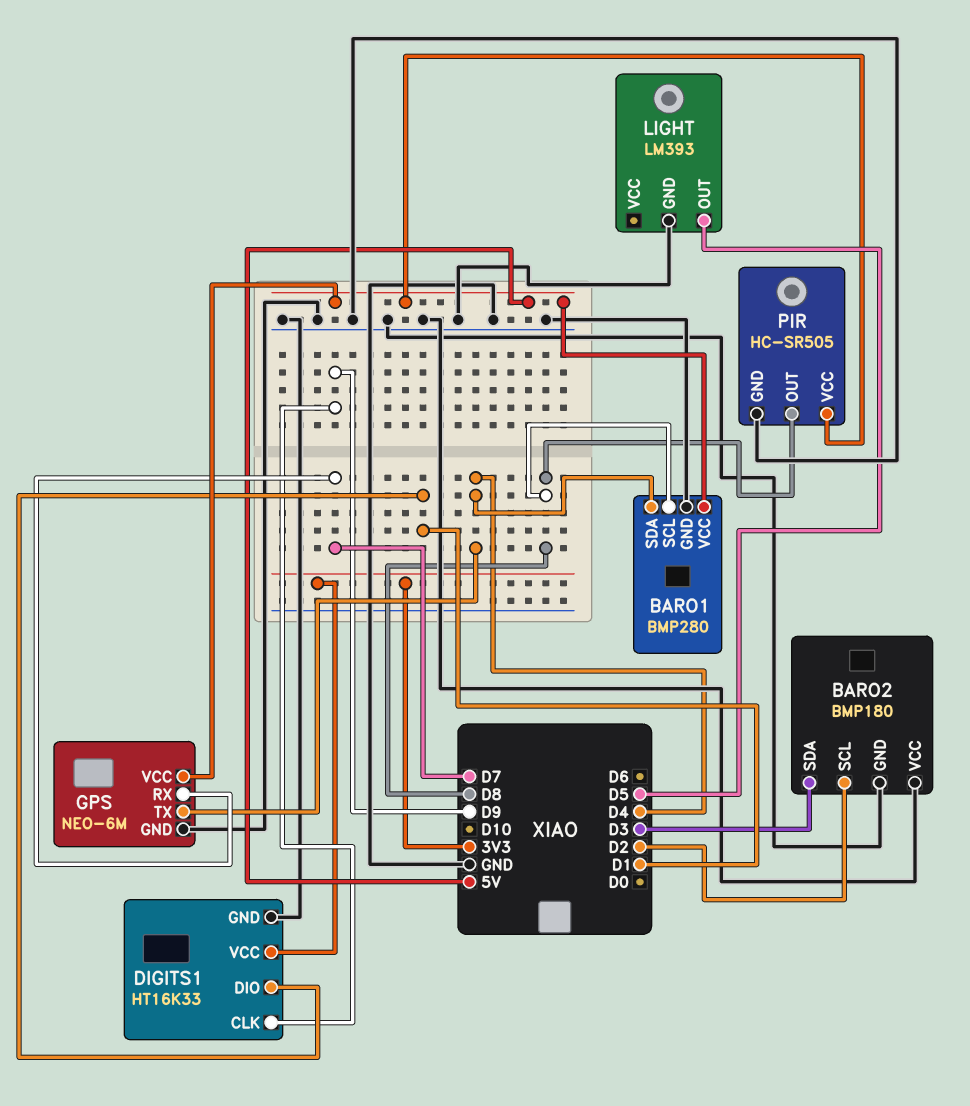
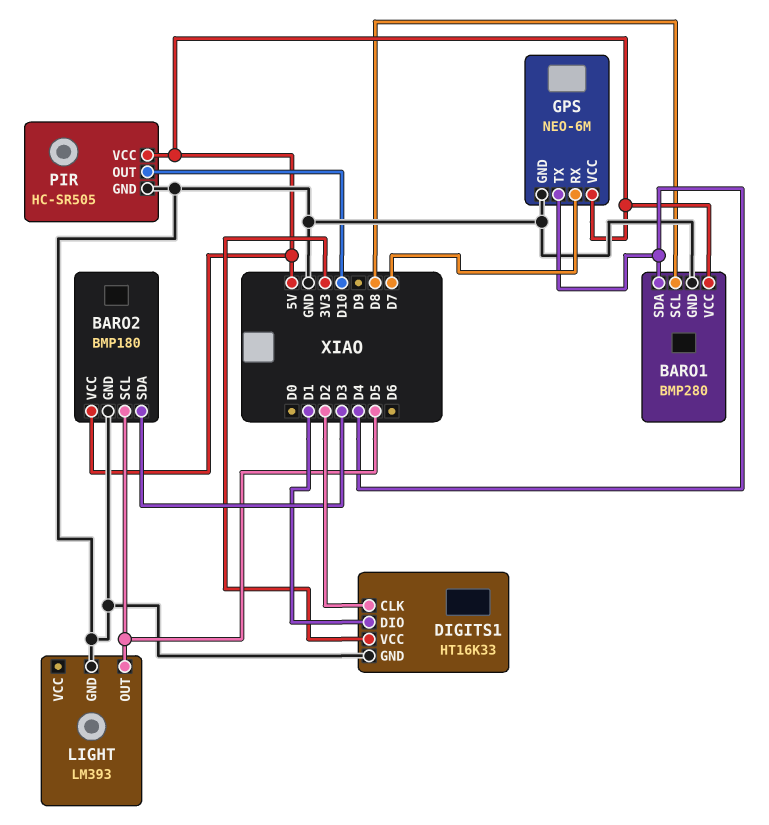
BARO2 pin SCL: D2 -> D5
BARO2 pin VCC: GND -> 5V
DIGITS1 pin CLK: D9 -> D2
PIR pin OUT: D8 -> D10

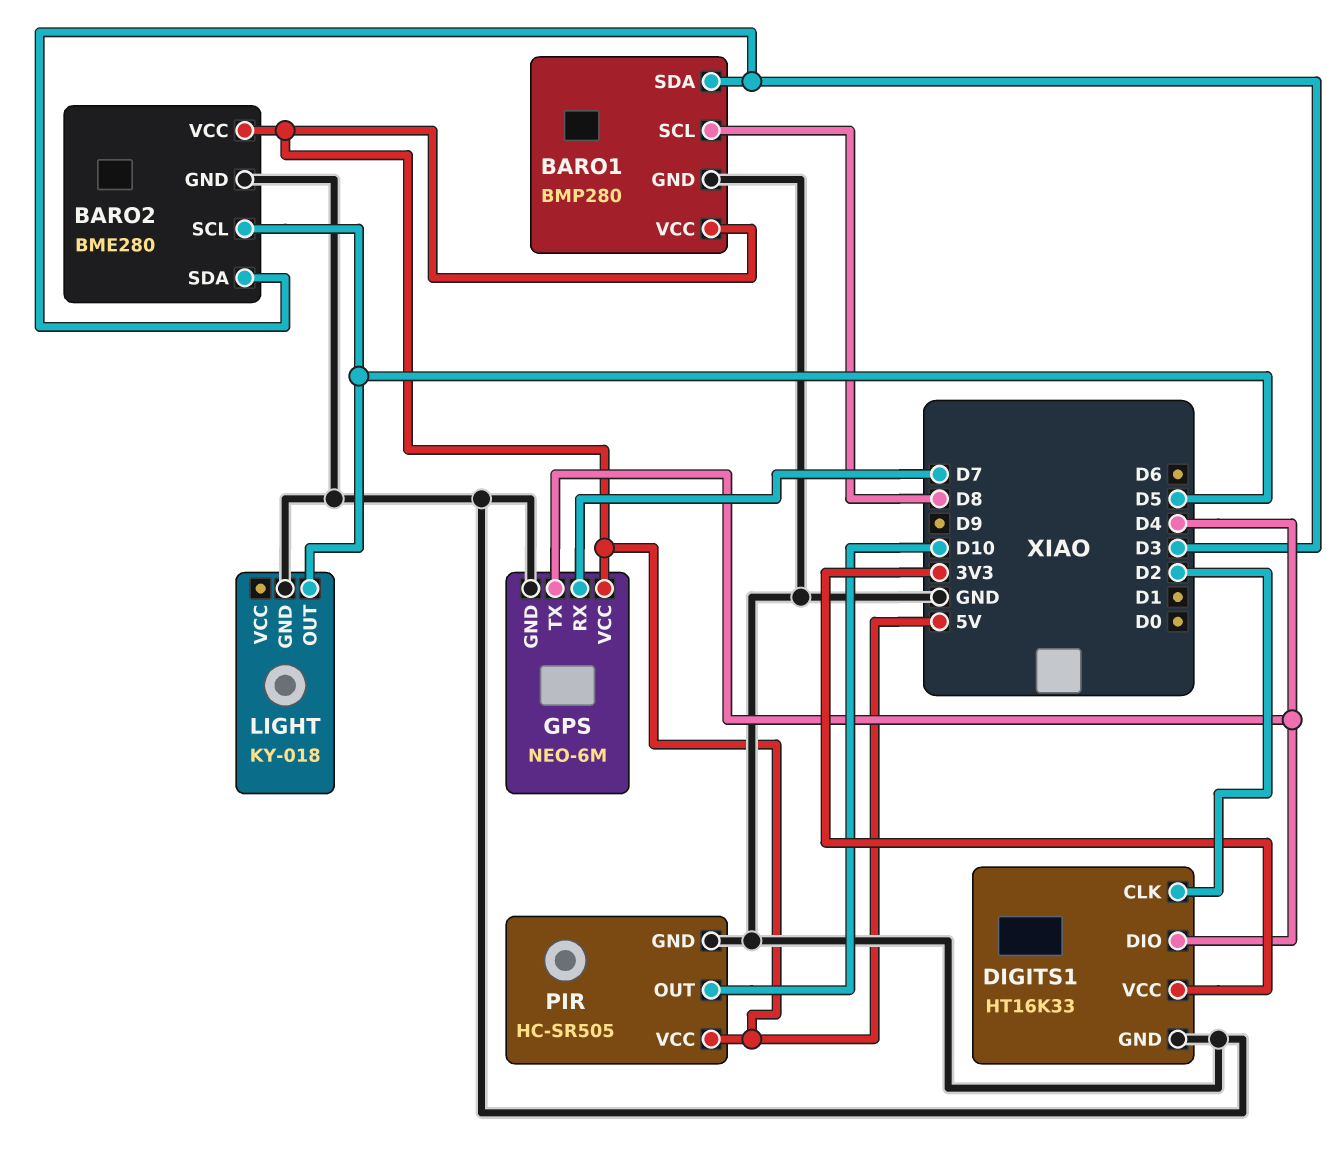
BARO1 pin SDA: D4 -> D3
BARO2: BMP180 -> BME280
DIGITS1 pin DIO: D1 -> D4
LIGHT: LM393 -> KY-018

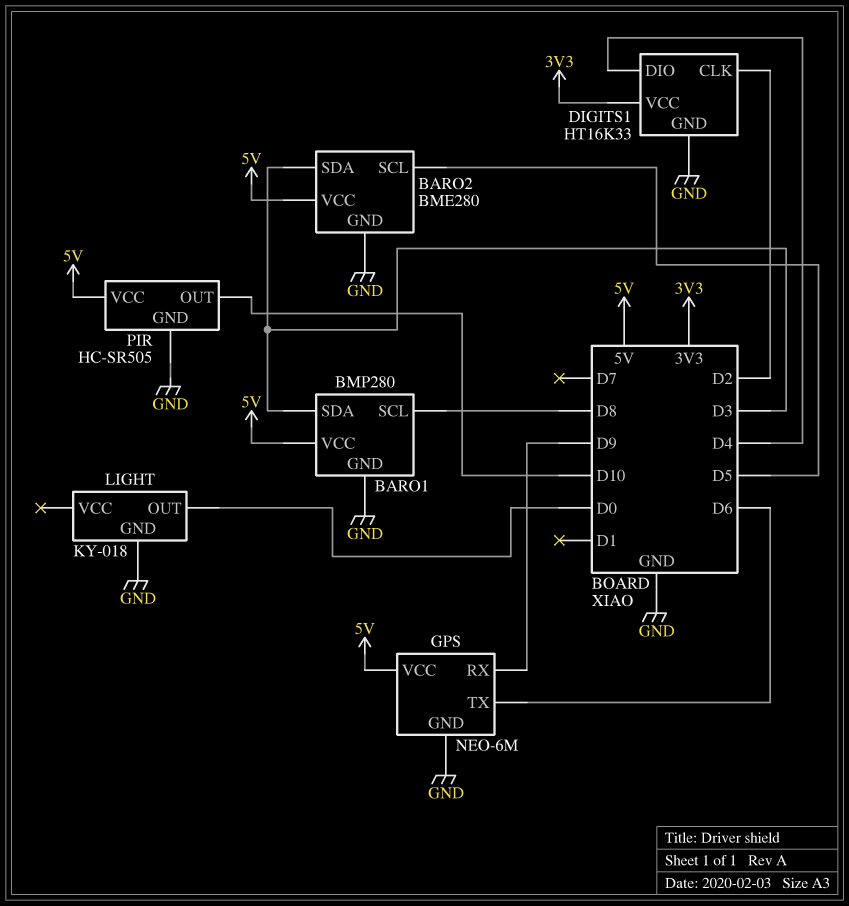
GPS pin RX: D7 -> D9
GPS pin TX: D4 -> D6
LIGHT pin OUT: D5 -> D0

